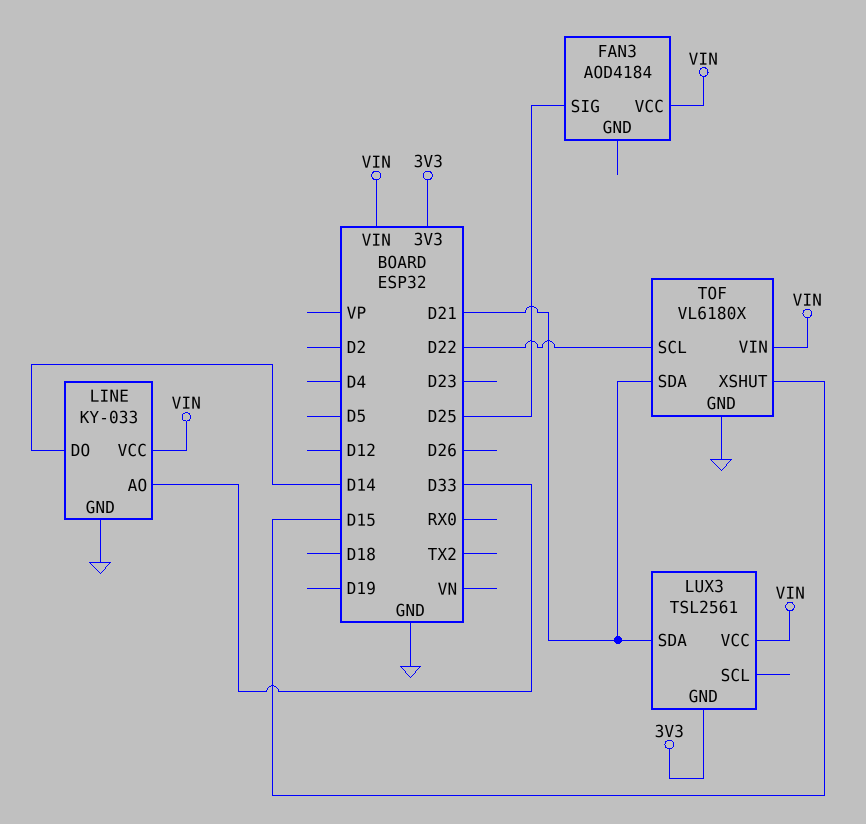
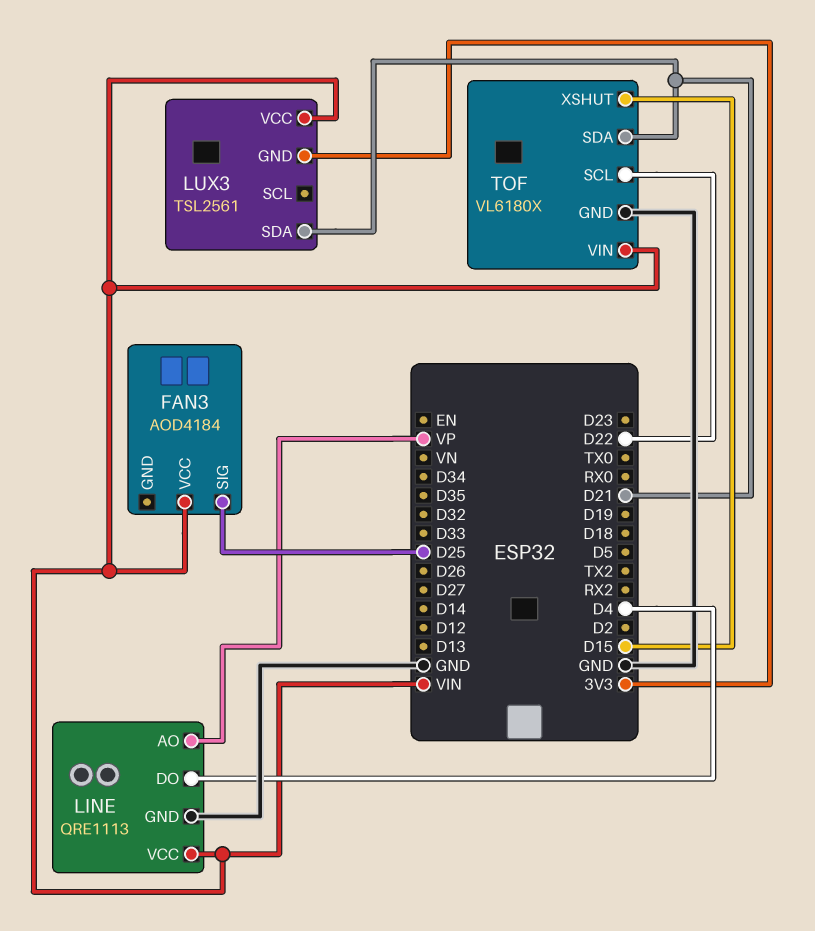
LINE: KY-033 -> QRE1113
LINE pin AO: D33 -> VP
LINE pin DO: D14 -> D4

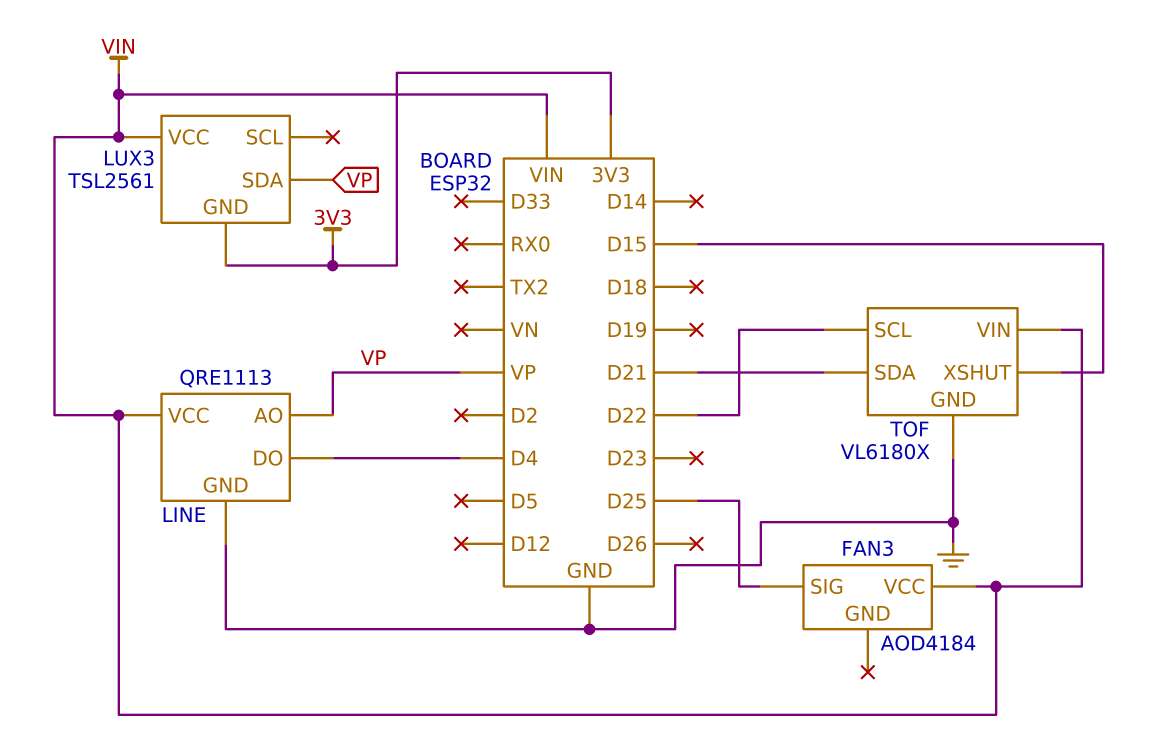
LUX3 pin SDA: D21 -> VP

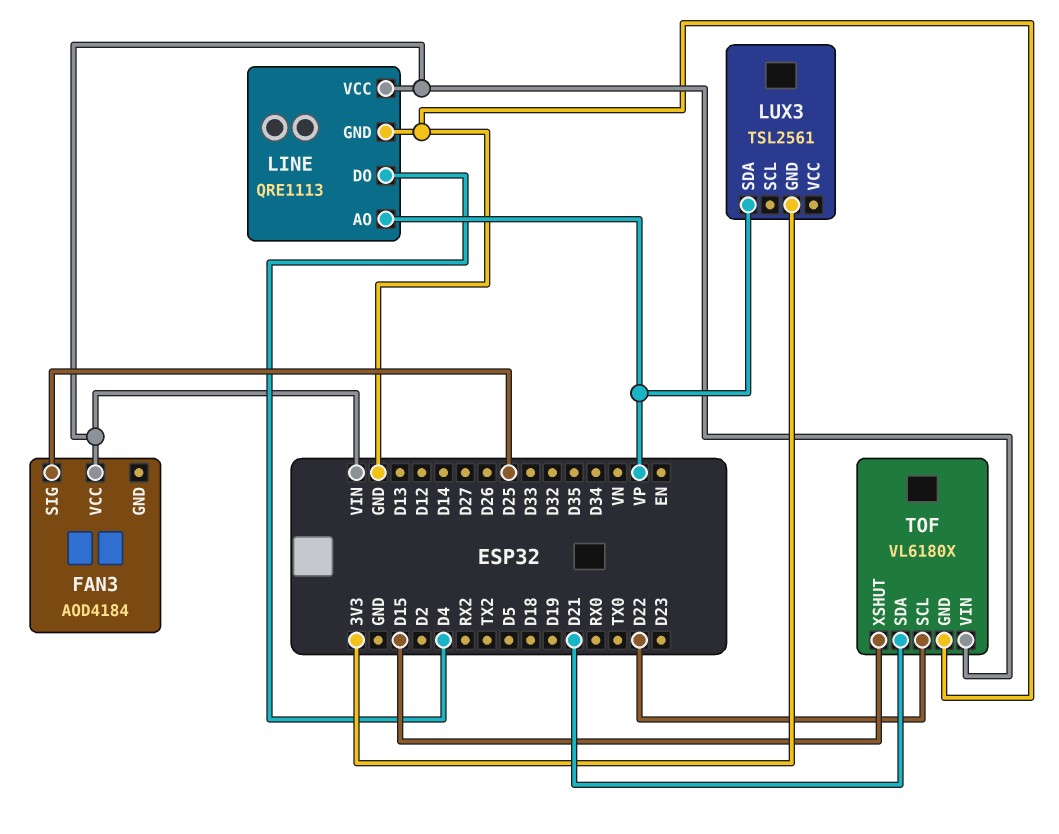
LUX3 pin VCC: VIN -> none

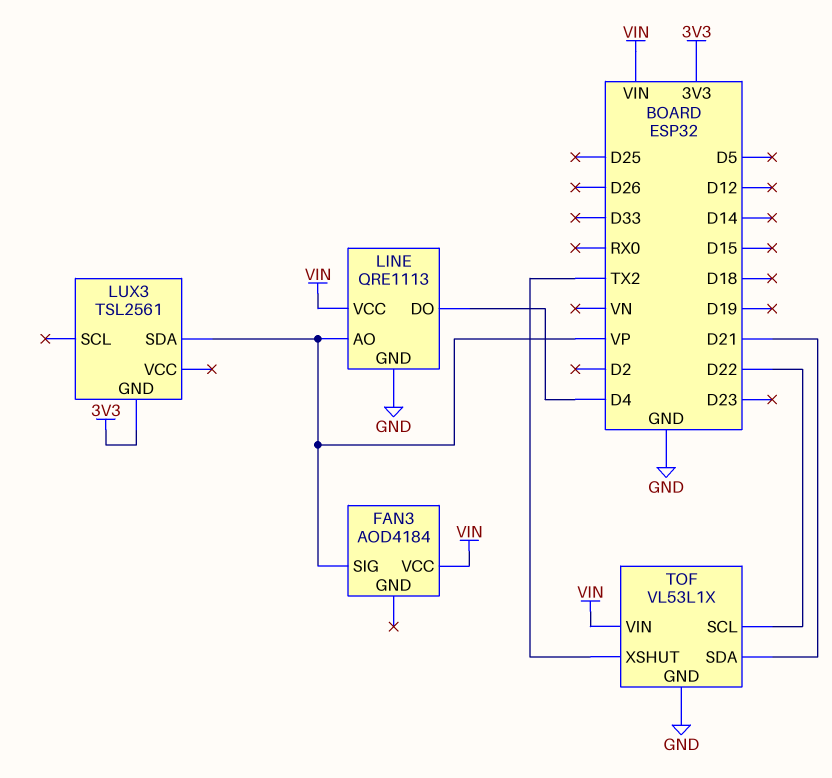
FAN3 pin SIG: D25 -> VP
TOF: VL6180X -> VL53L1X
TOF pin XSHUT: D15 -> TX2

